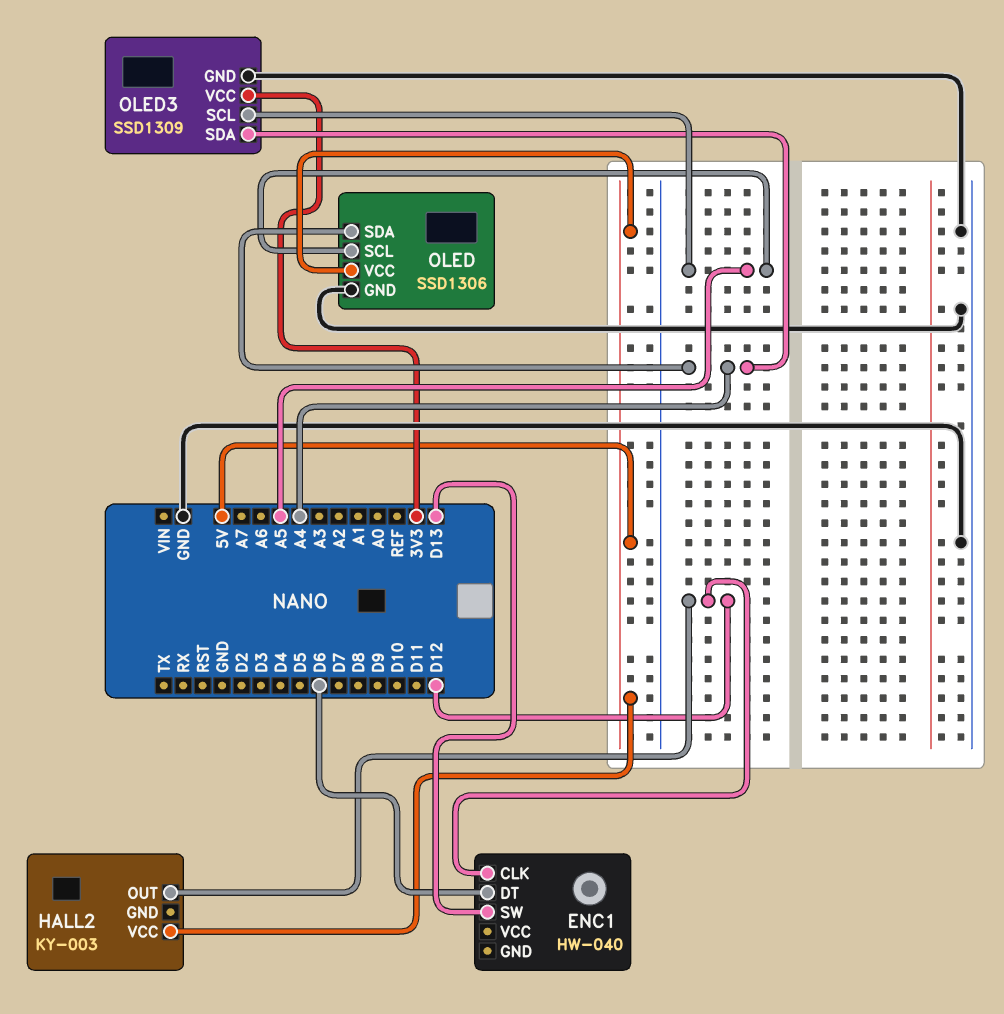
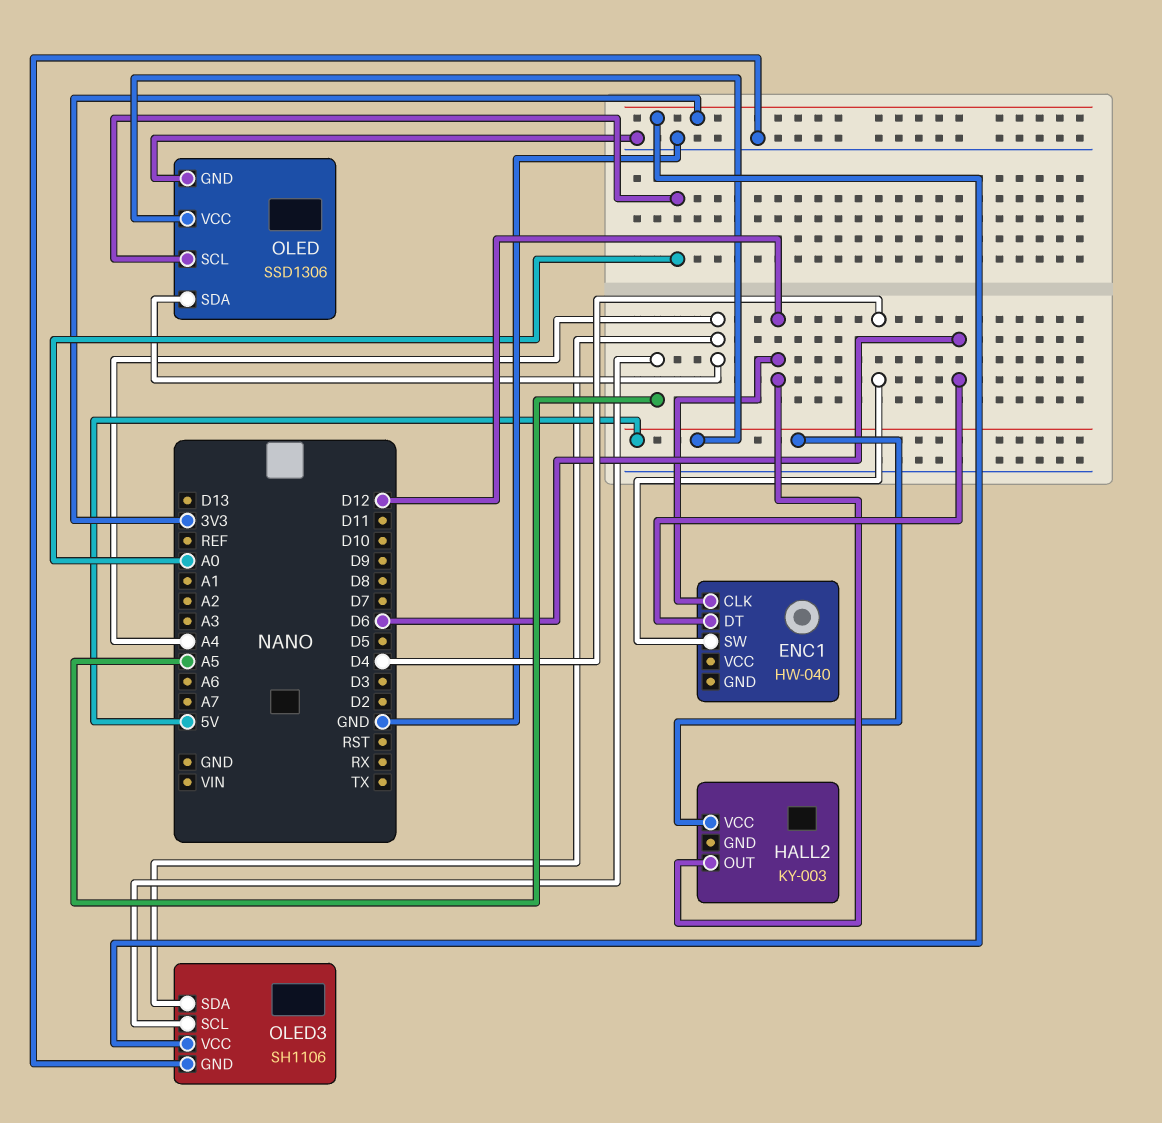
ENC1 pin SW: D13 -> D4
OLED pin SCL: A5 -> A0
OLED3: SSD1309 -> SH1106

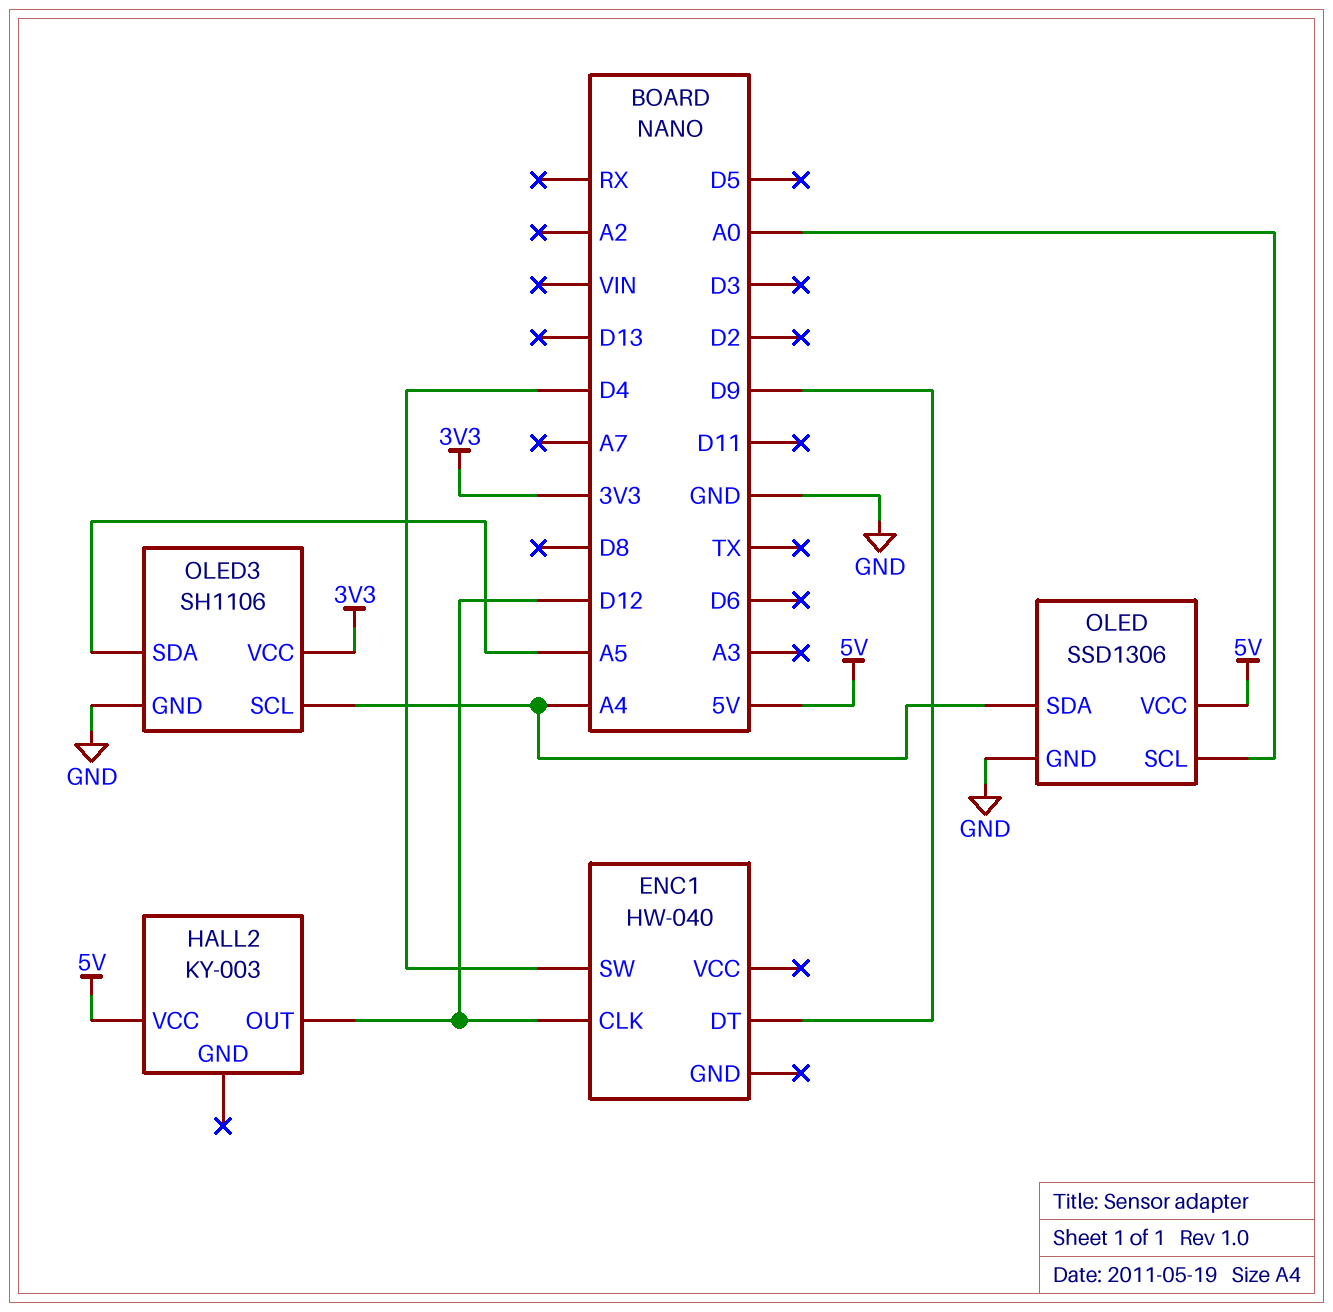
ENC1 pin DT: D6 -> D9
OLED3 pin SCL: A5 -> A4
OLED3 pin SDA: A4 -> A5

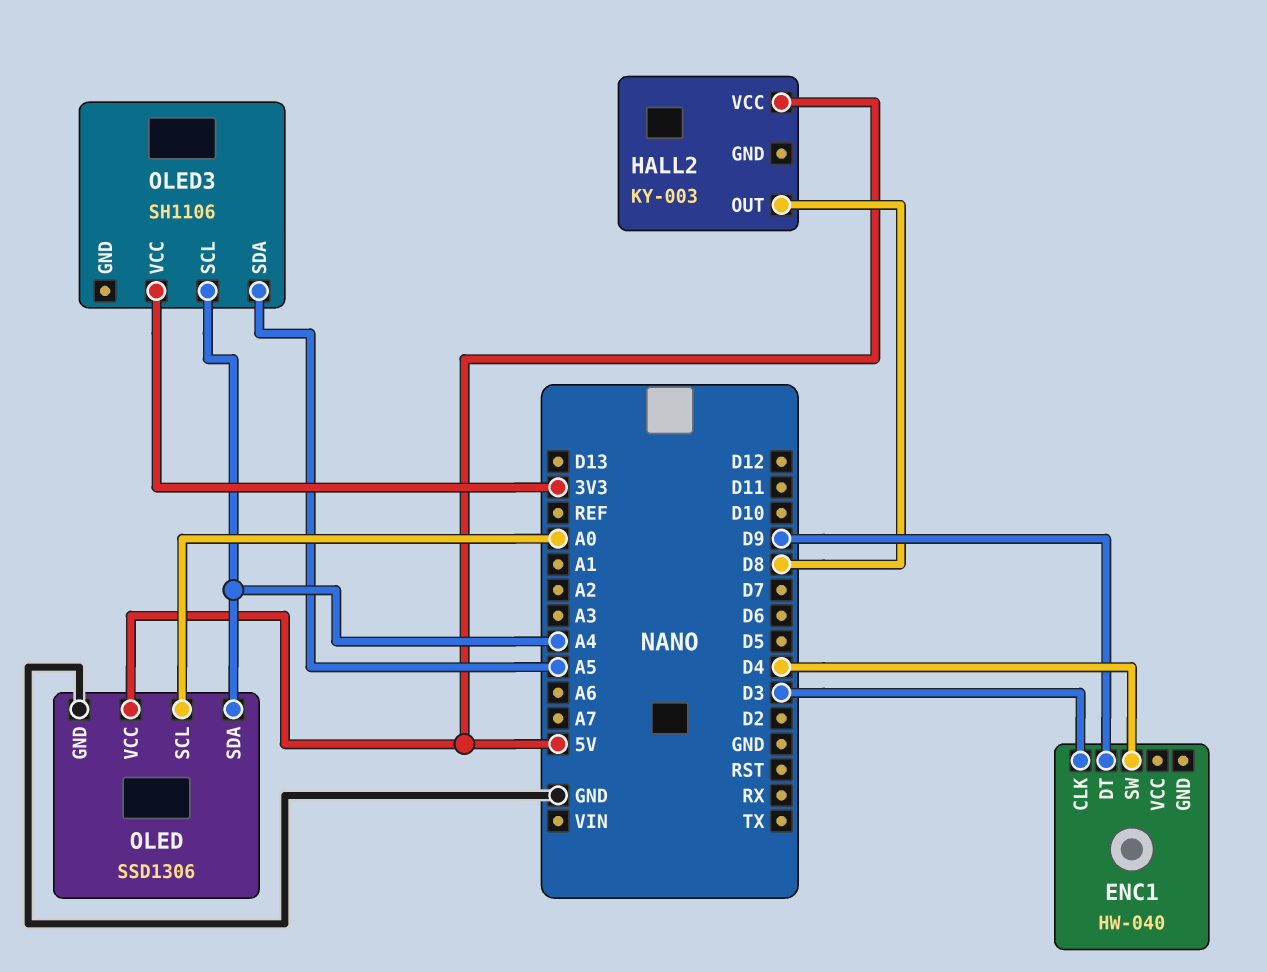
ENC1 pin CLK: D12 -> D3
HALL2 pin OUT: D12 -> D8
OLED3 pin GND: GND -> none

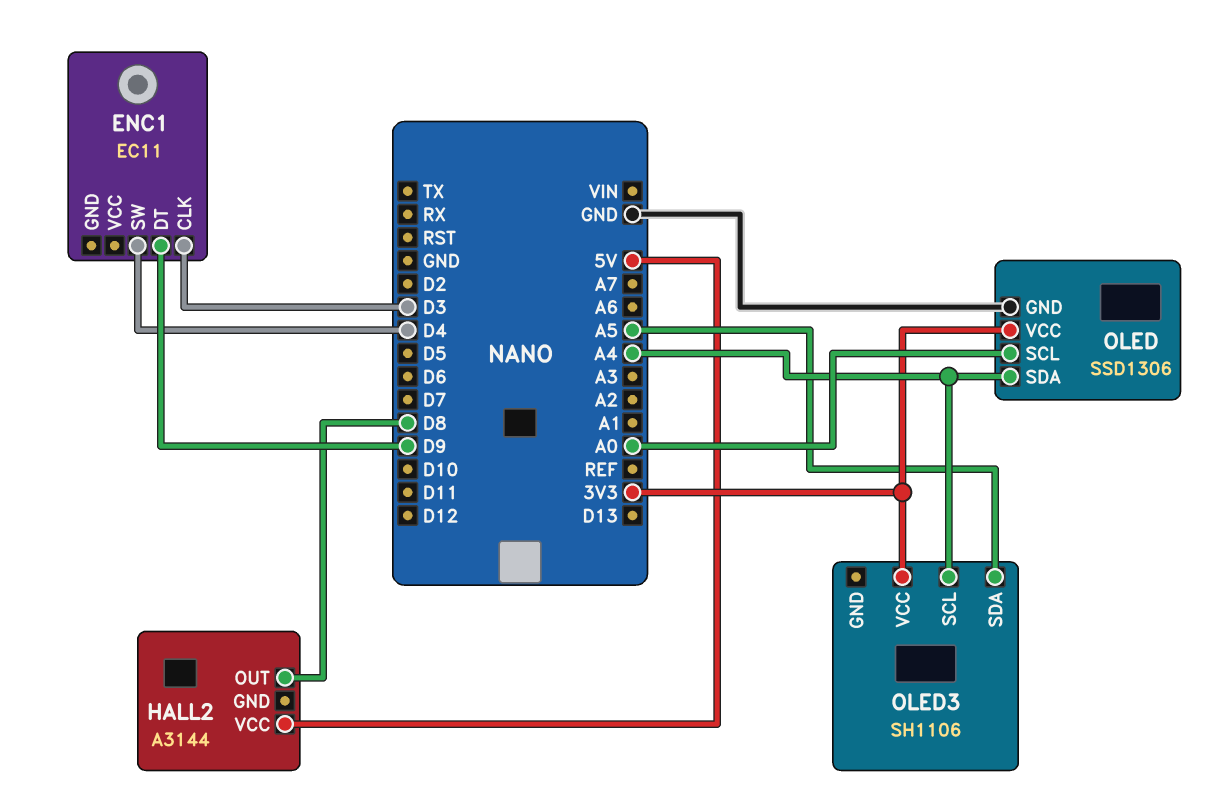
ENC1: HW-040 -> EC11
HALL2: KY-003 -> A3144
OLED pin VCC: 5V -> 3V3

